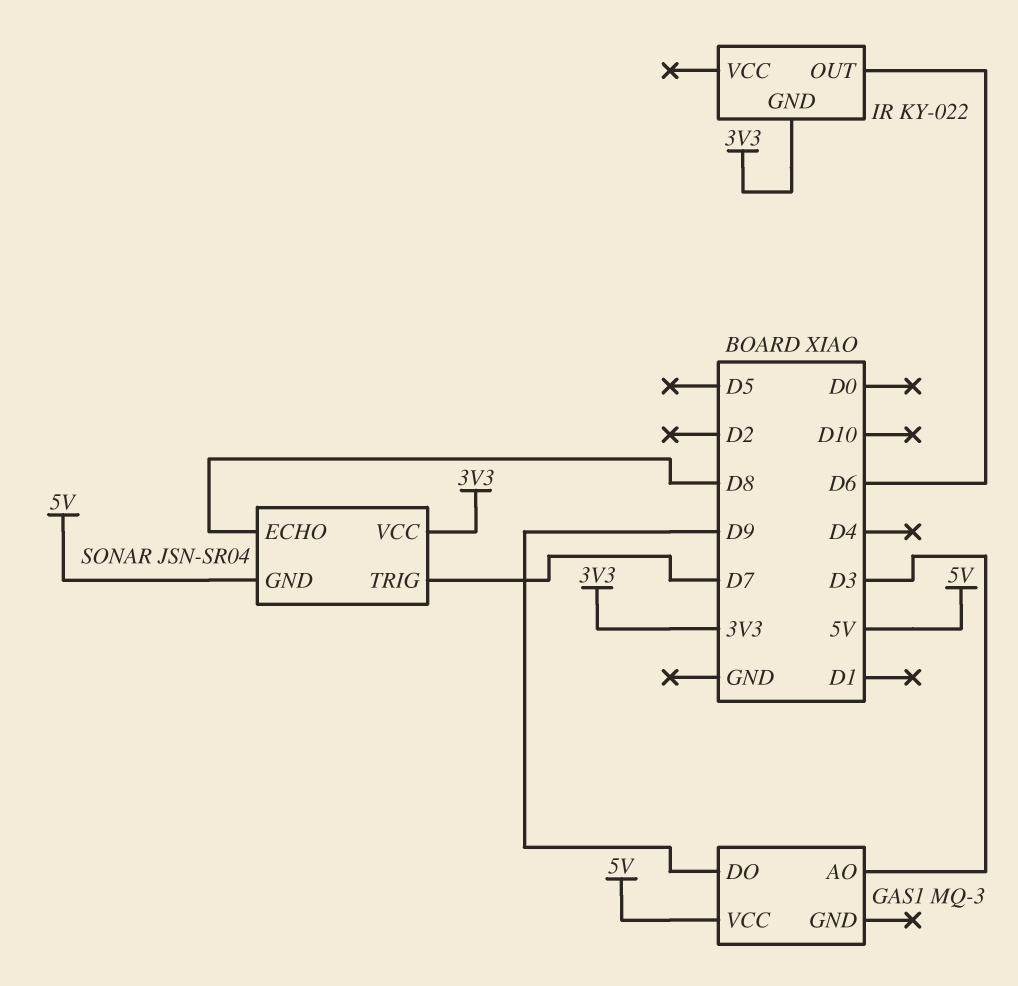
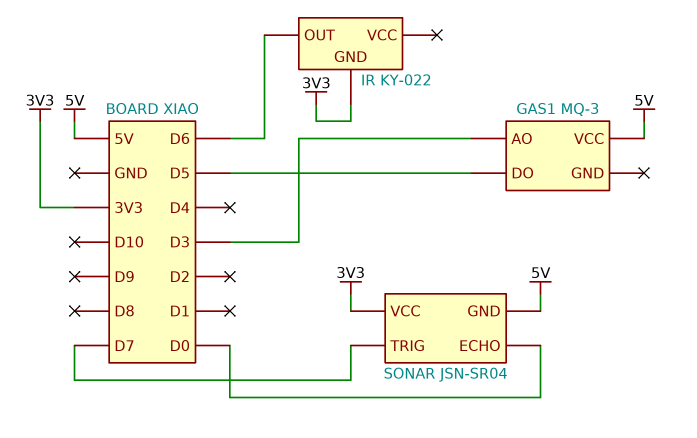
GAS1 pin DO: D9 -> D5
SONAR pin ECHO: D8 -> D0

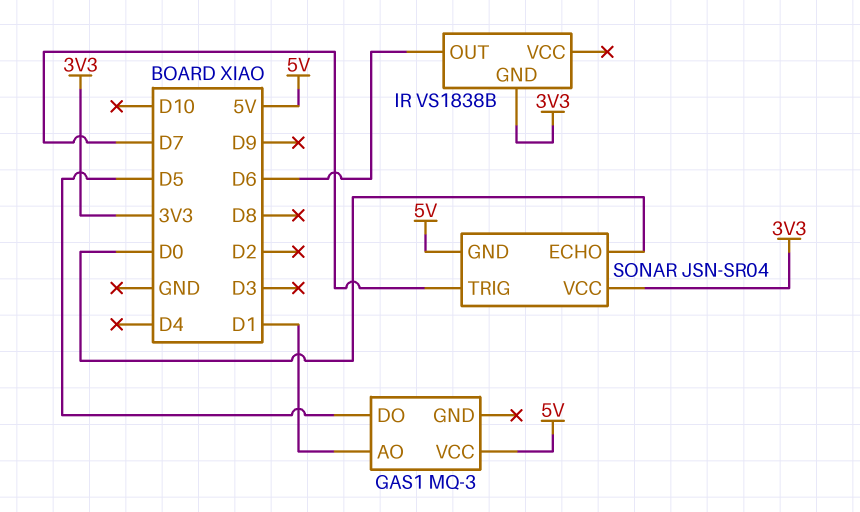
GAS1 pin AO: D3 -> D1
IR: KY-022 -> VS1838B

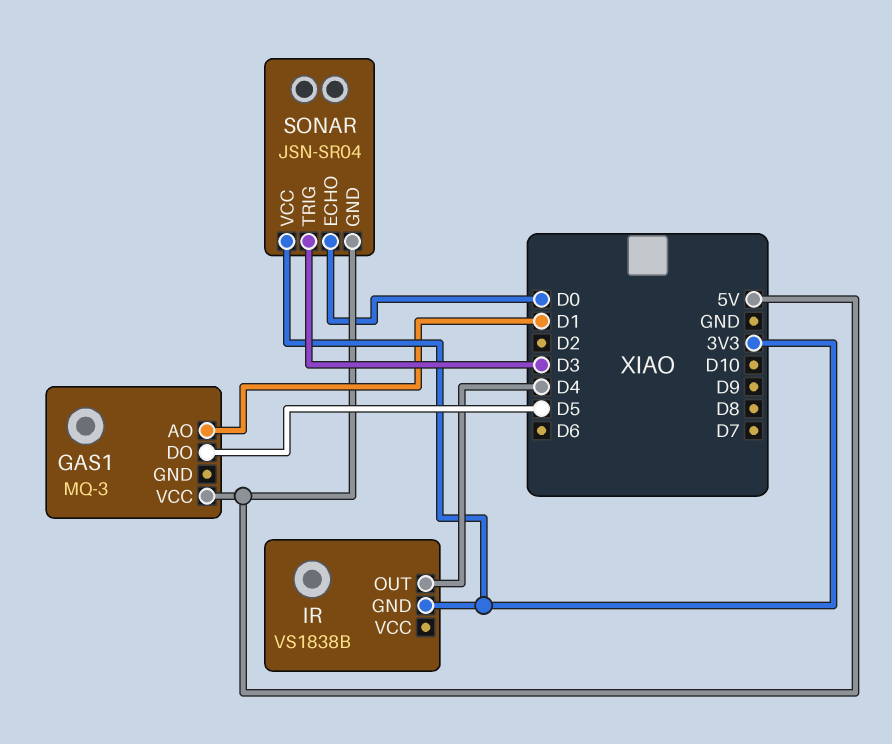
IR pin OUT: D6 -> D4
SONAR pin TRIG: D7 -> D3

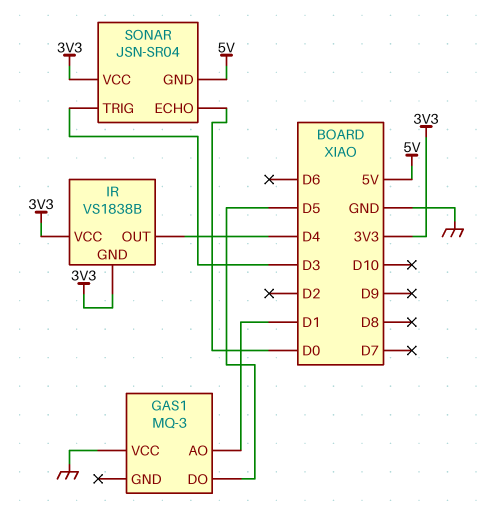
GAS1 pin VCC: 5V -> GND
IR pin VCC: none -> 3V3

